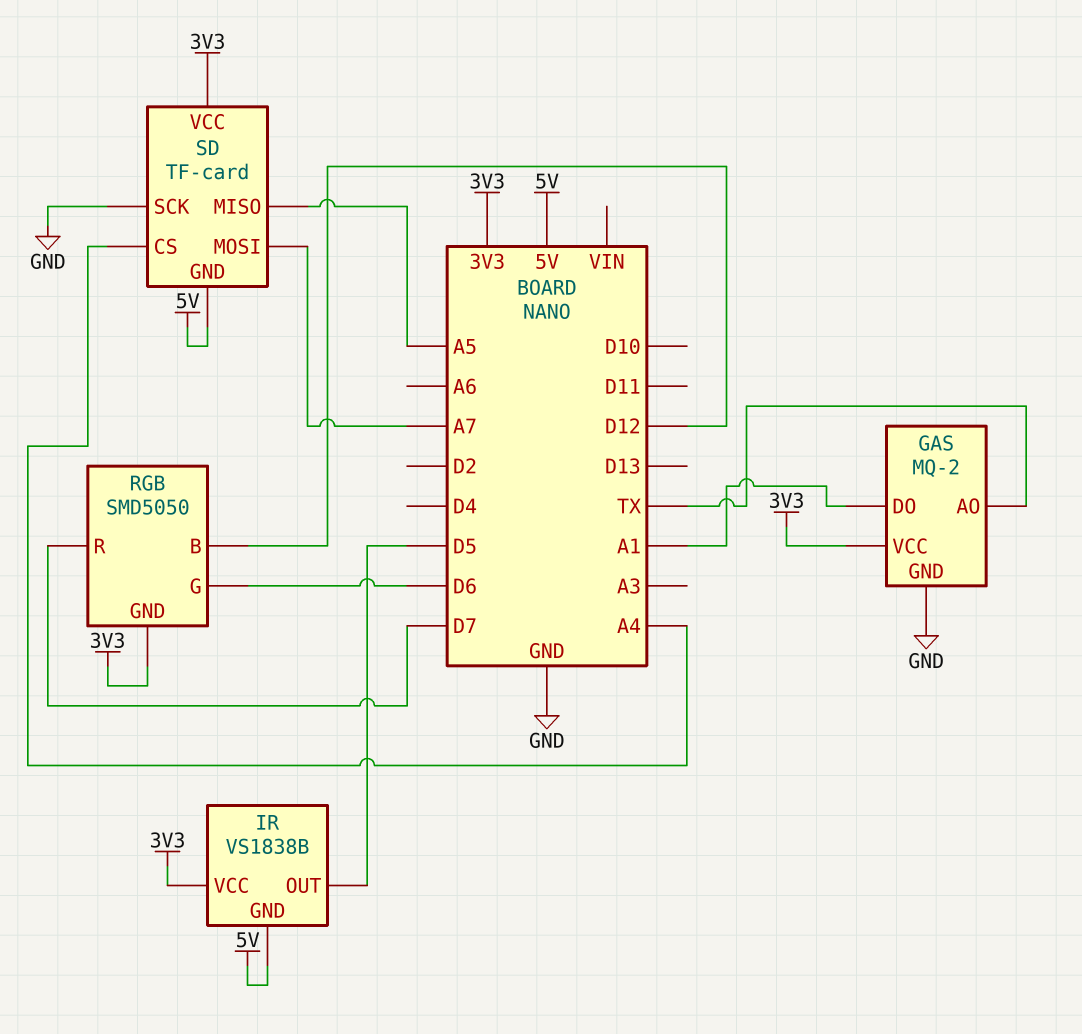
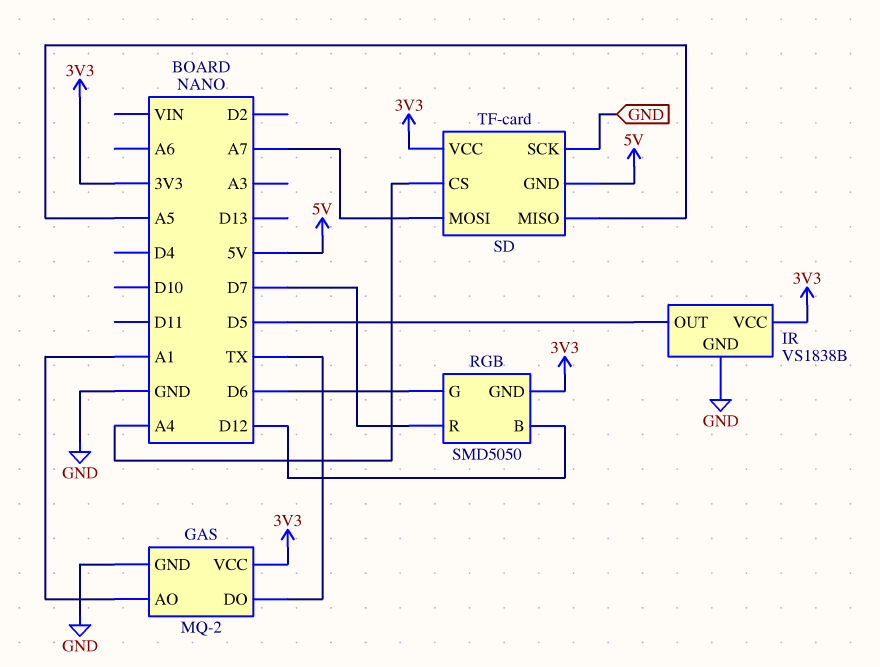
GAS pin AO: TX -> A1
GAS pin DO: A1 -> TX
IR pin GND: 5V -> GND

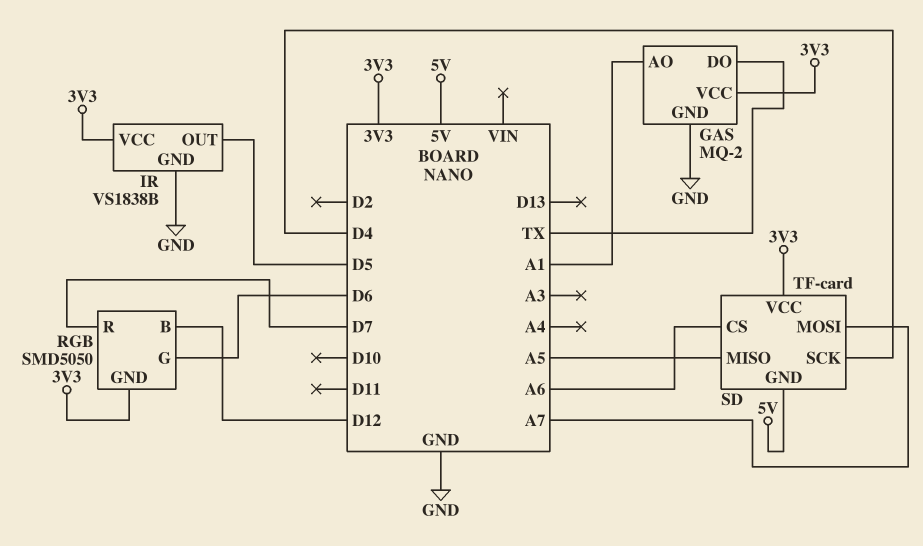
SD pin CS: A4 -> A6
SD pin SCK: GND -> D4

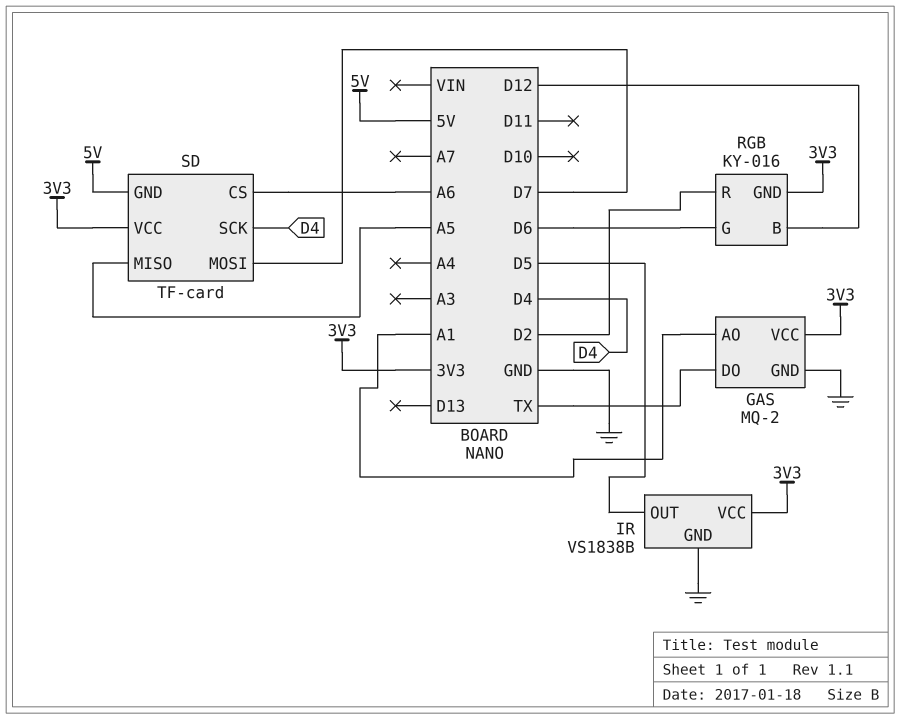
RGB: SMD5050 -> KY-016
RGB pin R: D7 -> D2
SD pin MOSI: A7 -> D7

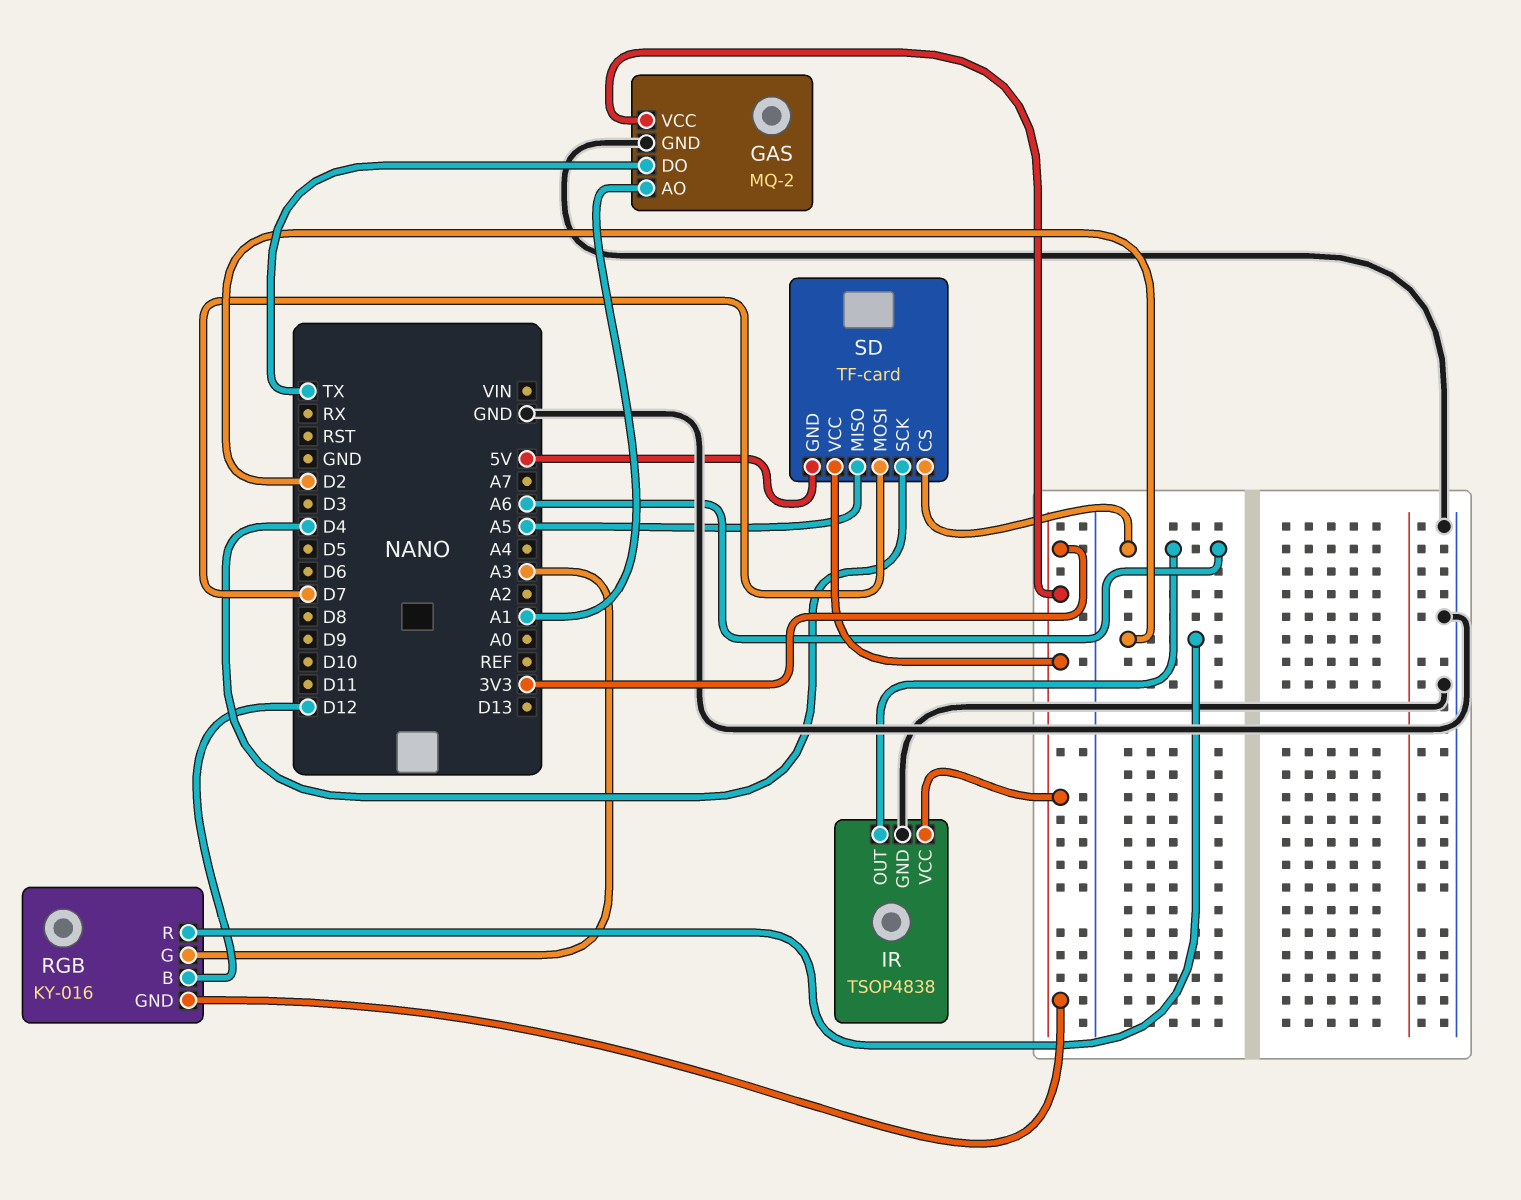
IR: VS1838B -> TSOP4838
IR pin OUT: D5 -> A6
RGB pin G: D6 -> A3

